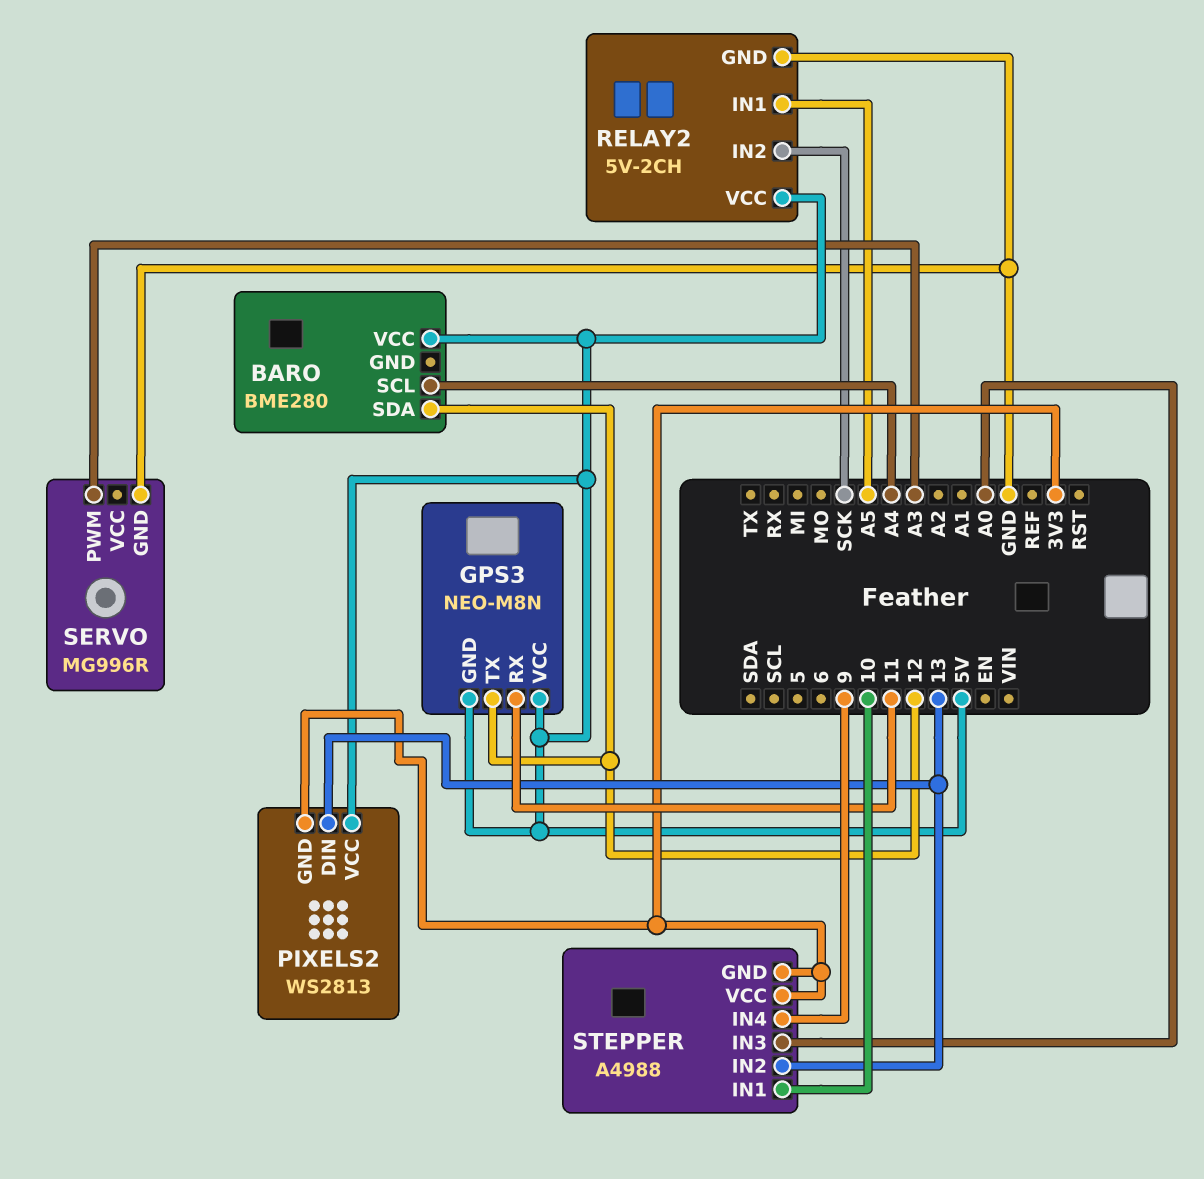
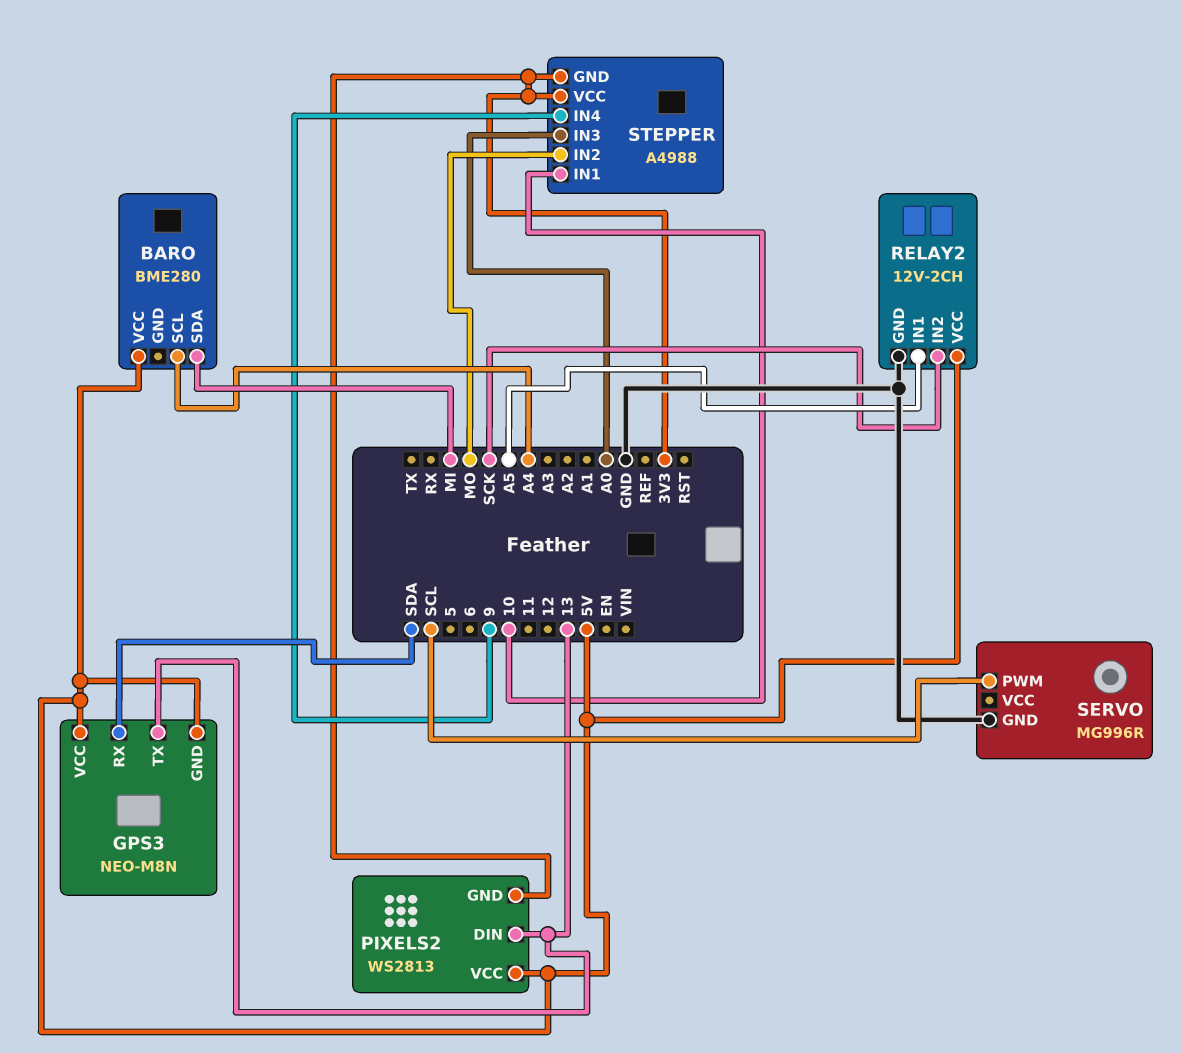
BARO pin SDA: 12 -> MI
GPS3 pin RX: 11 -> SDA
GPS3 pin TX: 12 -> 13
RELAY2: 5V-2CH -> 12V-2CH
SERVO pin PWM: A3 -> SCL
STEPPER pin IN2: 13 -> MO

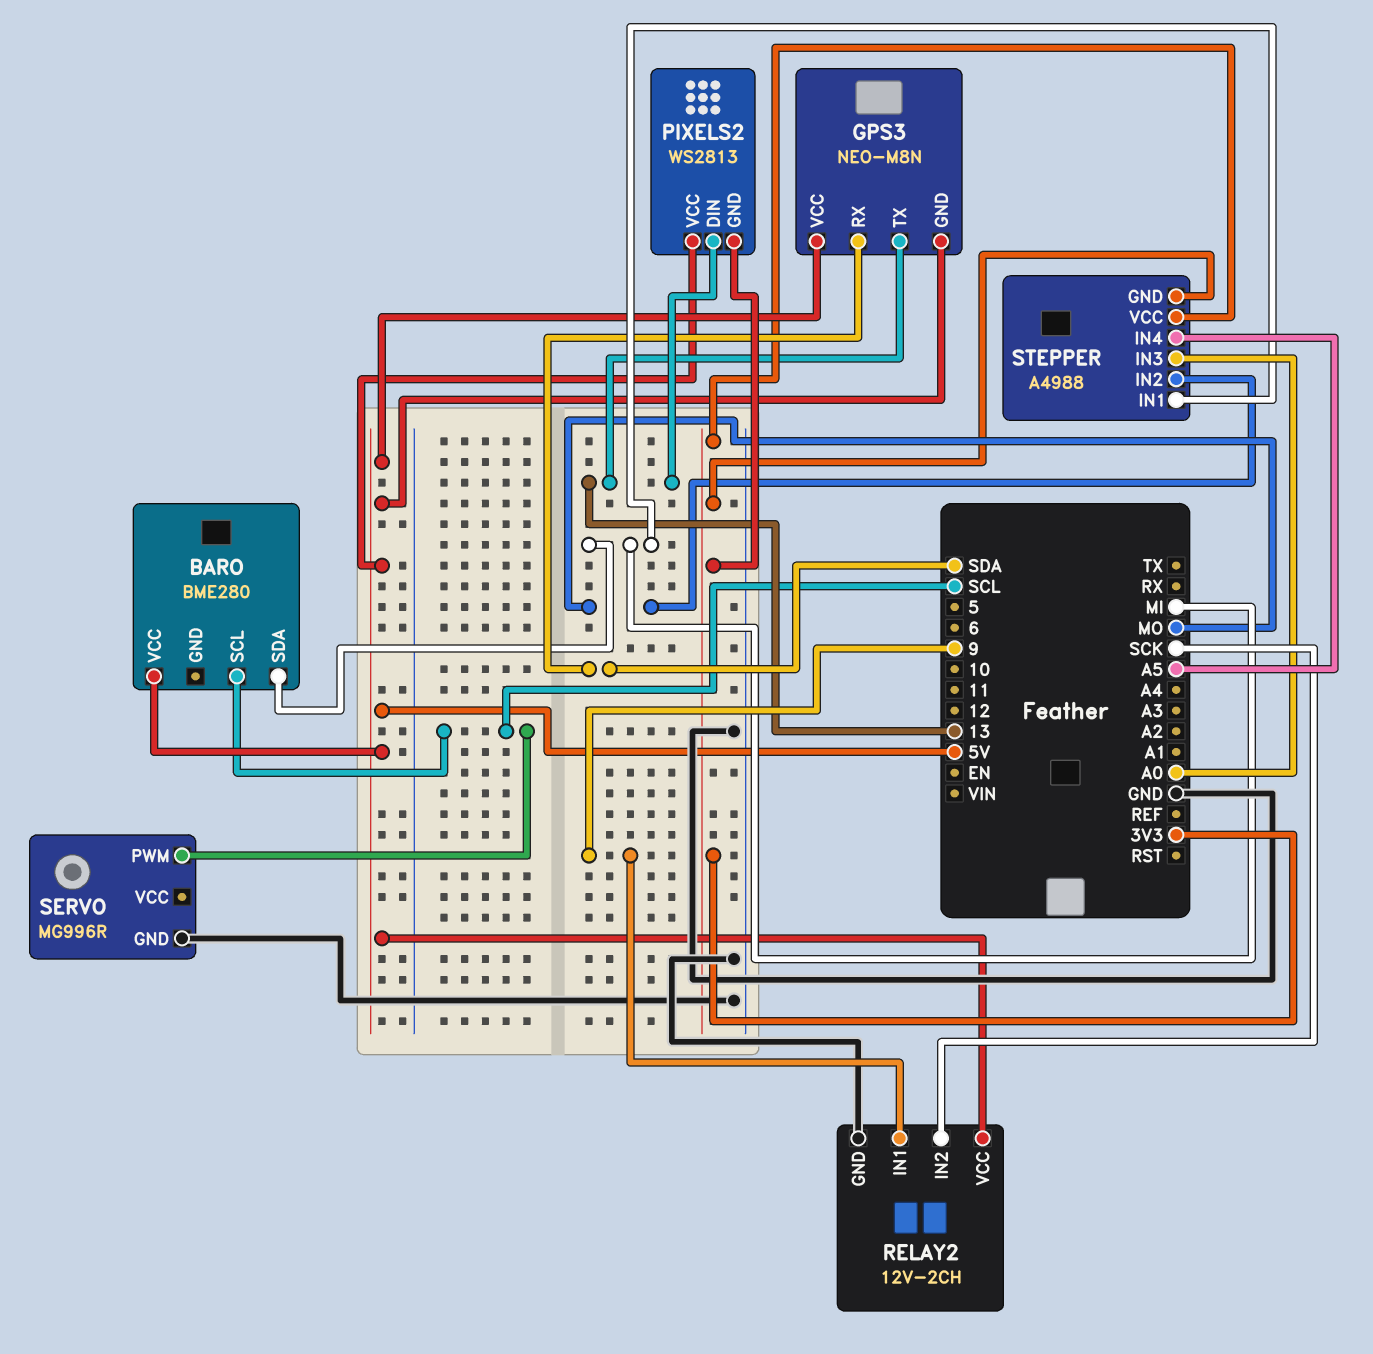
BARO pin SCL: A4 -> SCL
RELAY2 pin IN1: A5 -> 9
STEPPER pin IN1: 10 -> MI
STEPPER pin IN4: 9 -> A5

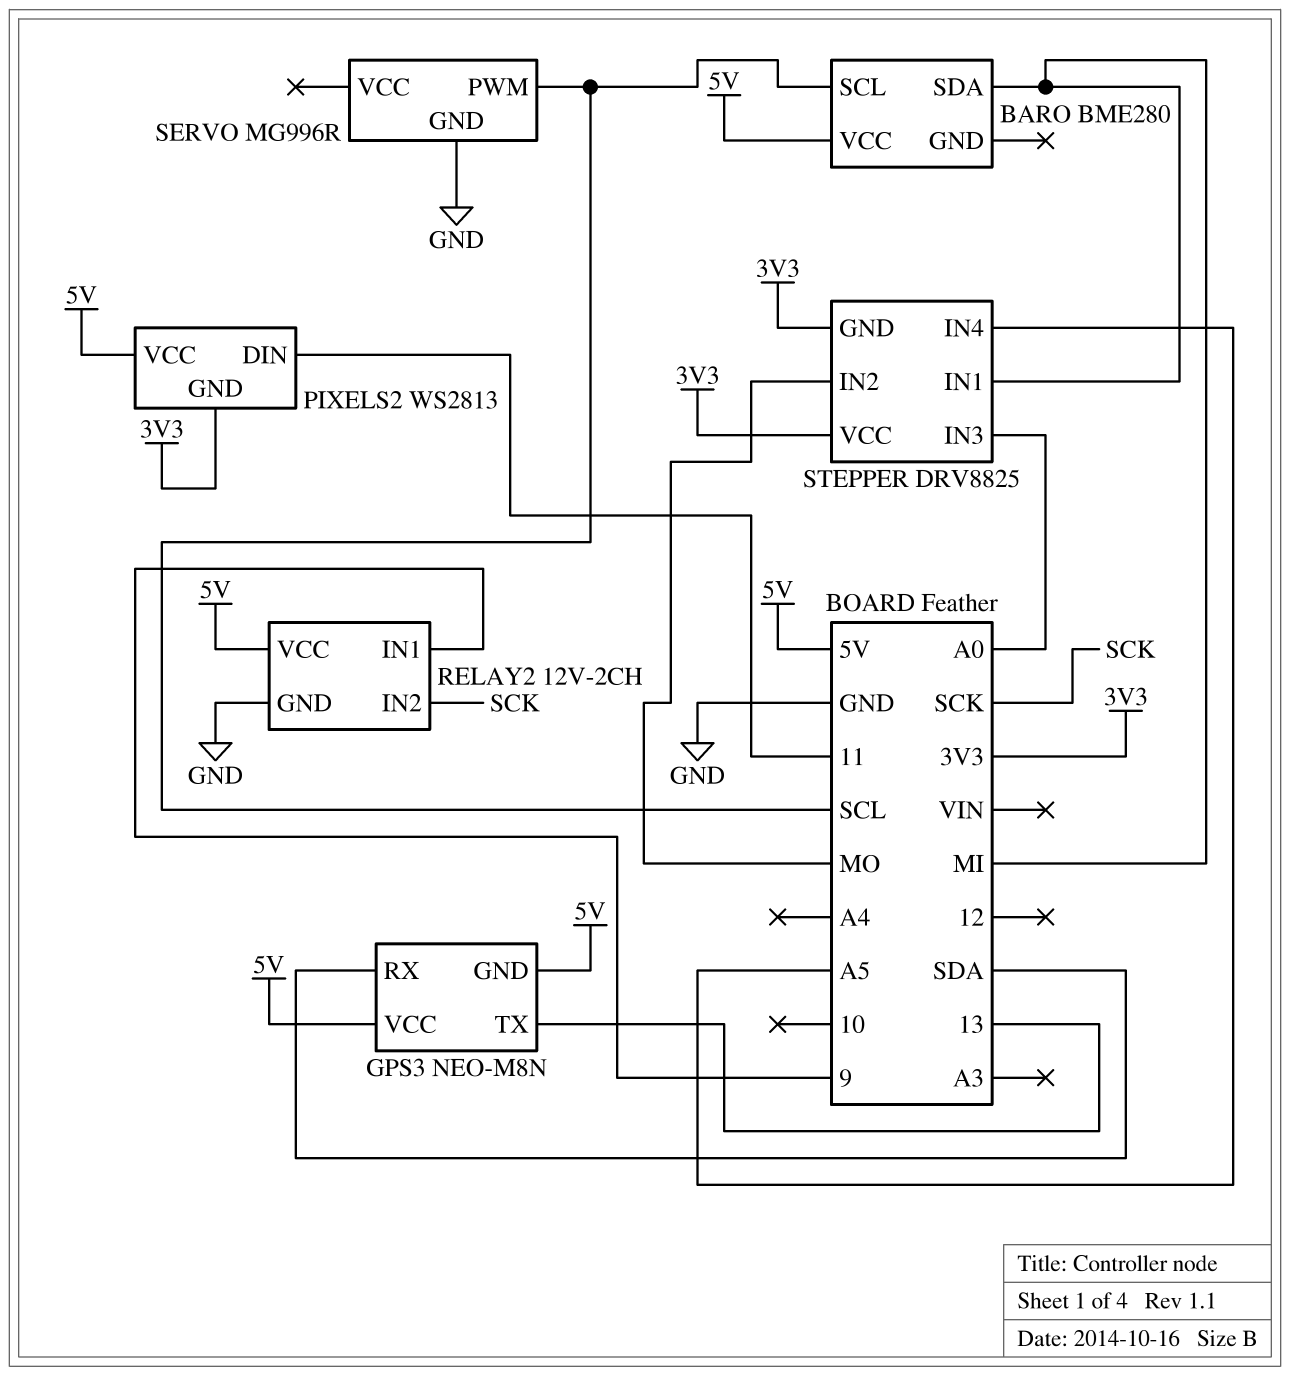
PIXELS2 pin DIN: 13 -> 11
STEPPER: A4988 -> DRV8825

